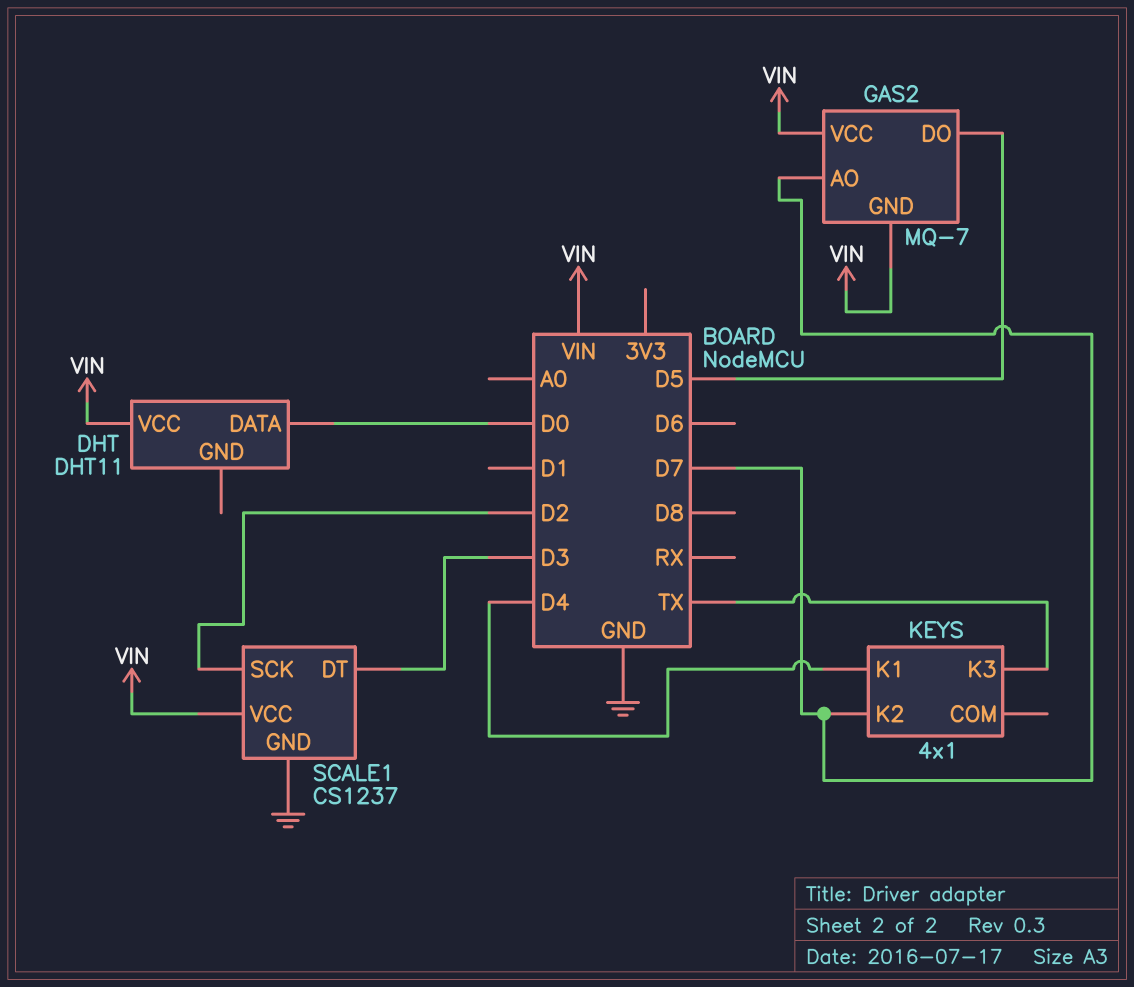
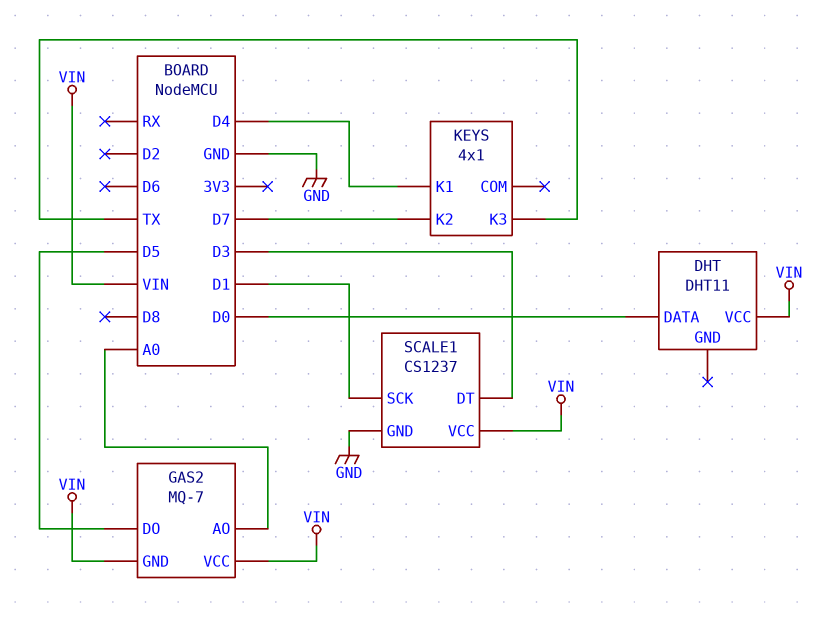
GAS2 pin AO: D7 -> A0
SCALE1 pin SCK: D2 -> D1

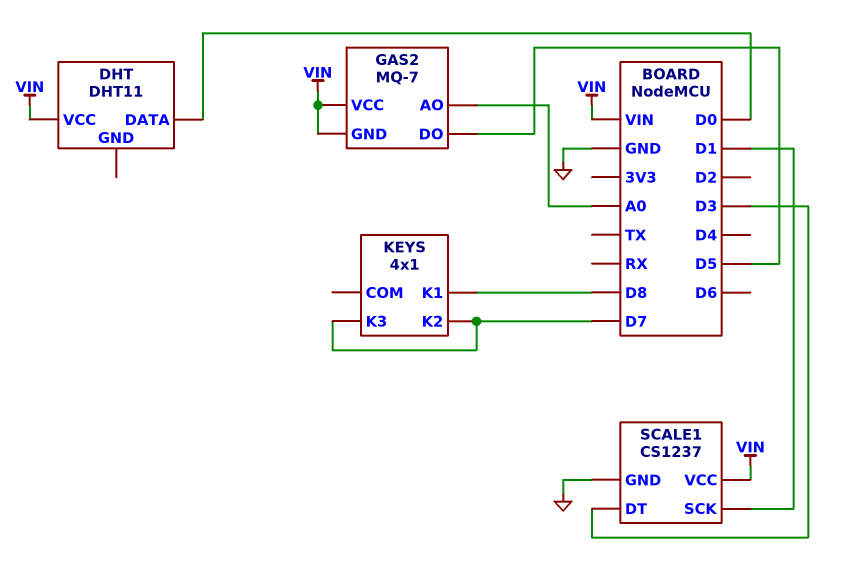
KEYS pin K1: D4 -> D8
KEYS pin K3: TX -> D7

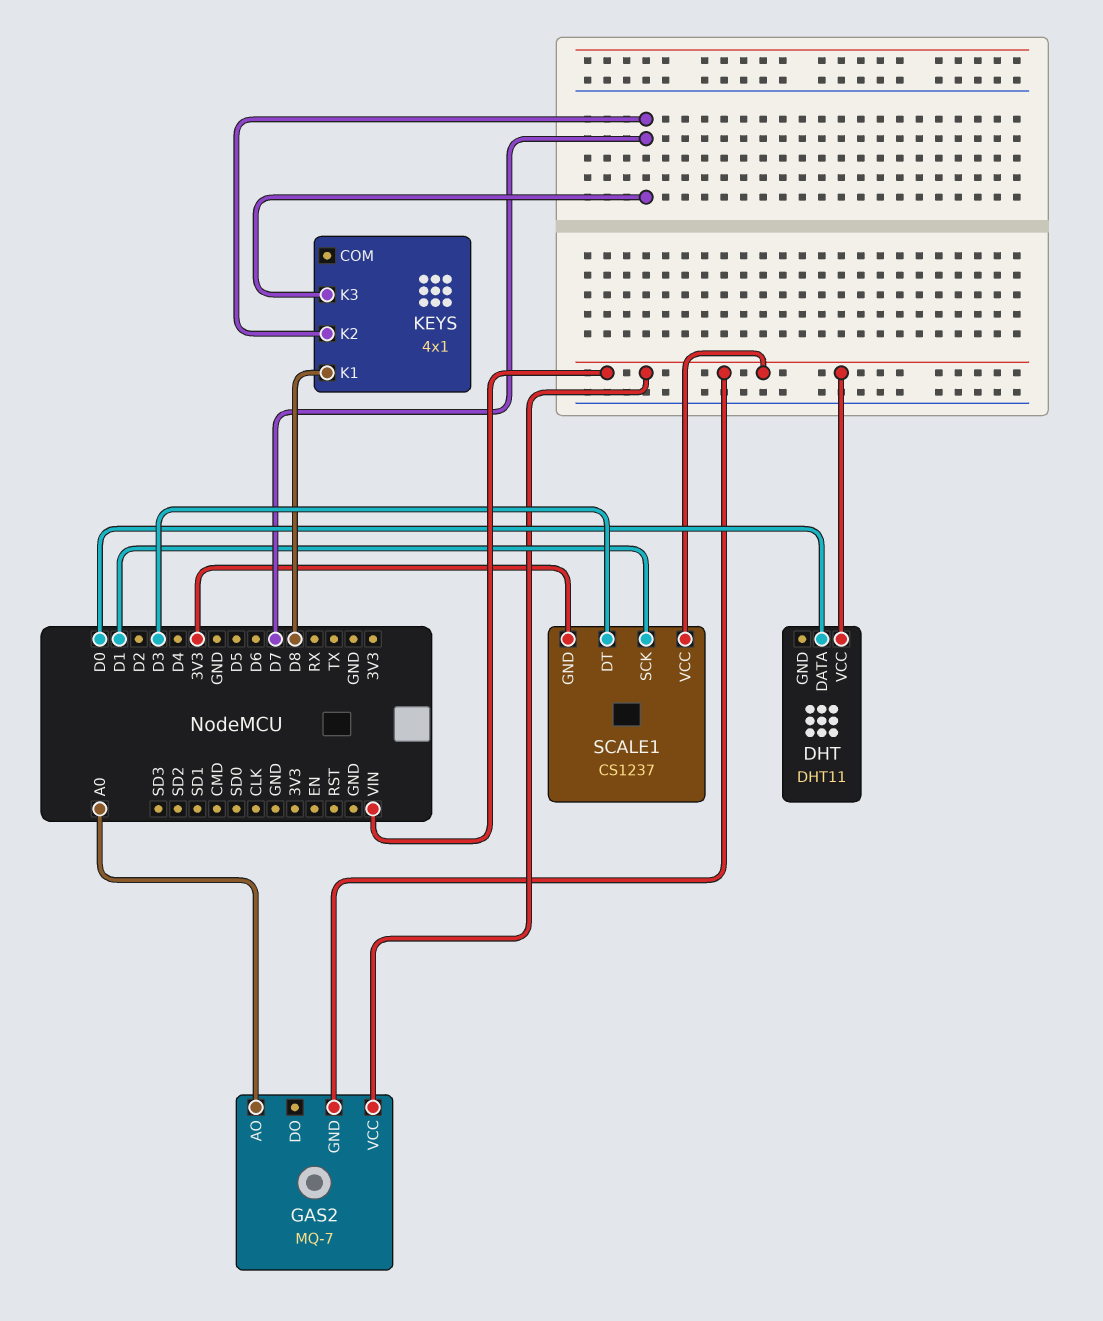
GAS2 pin DO: D5 -> none
SCALE1 pin GND: GND -> 3V3

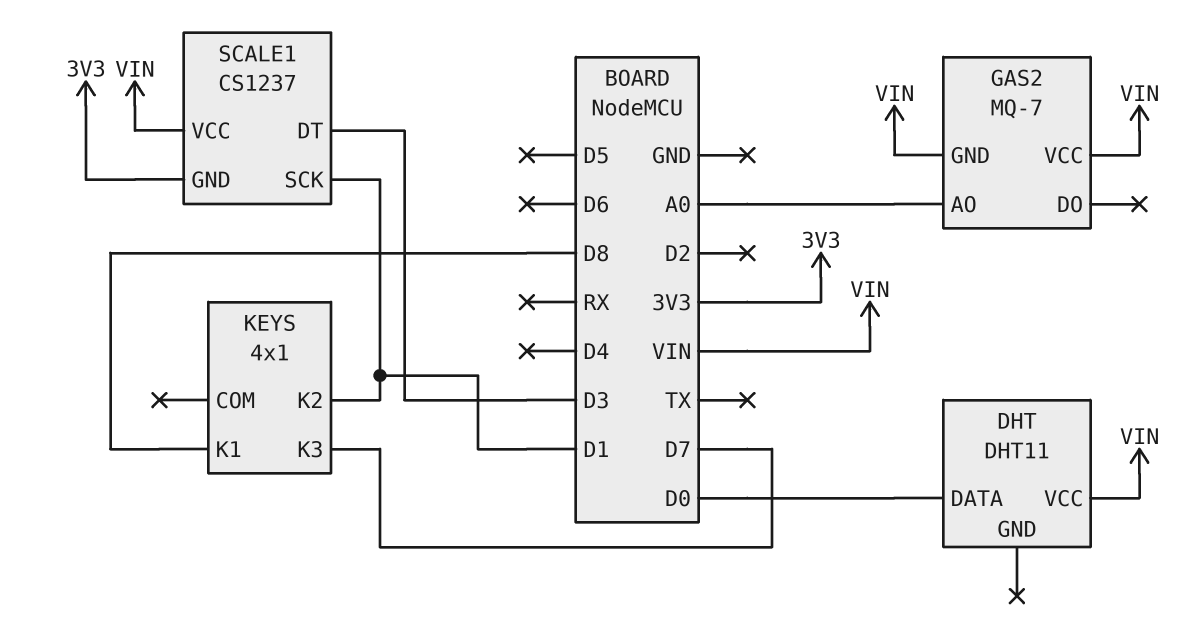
KEYS pin K2: D7 -> D1

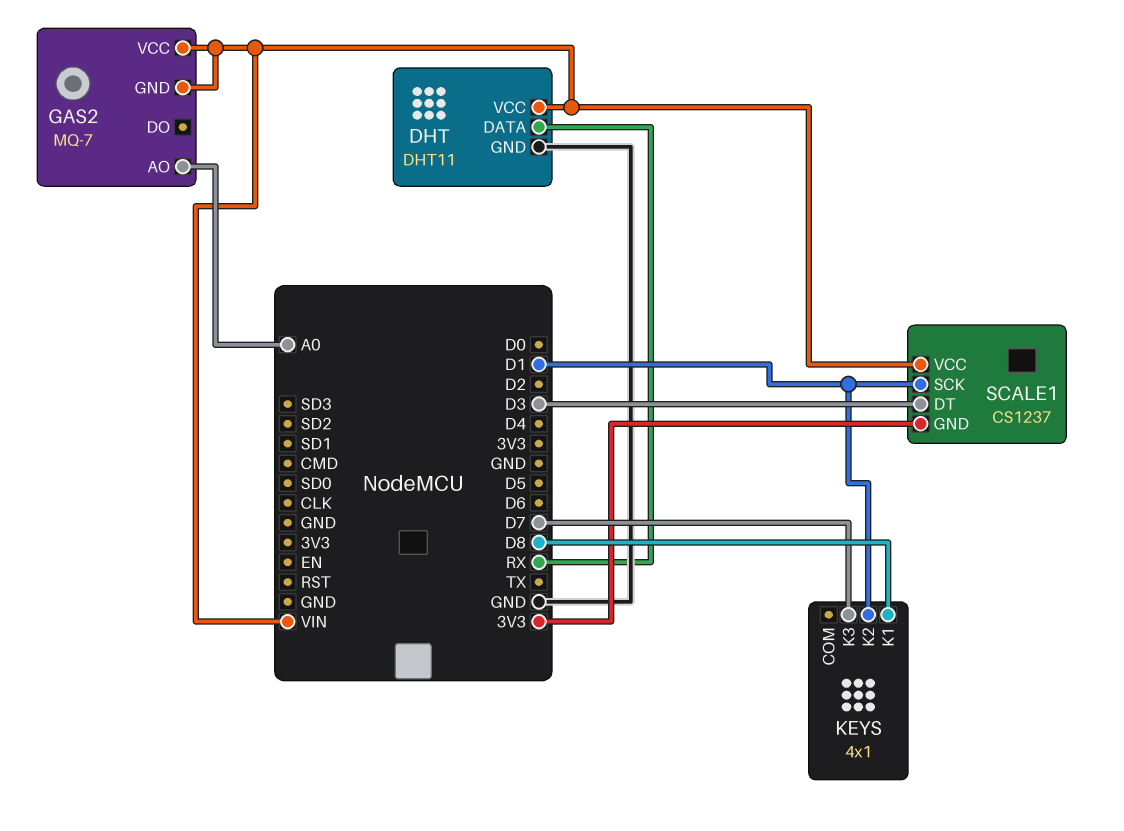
DHT pin DATA: D0 -> RX
DHT pin GND: none -> GND

